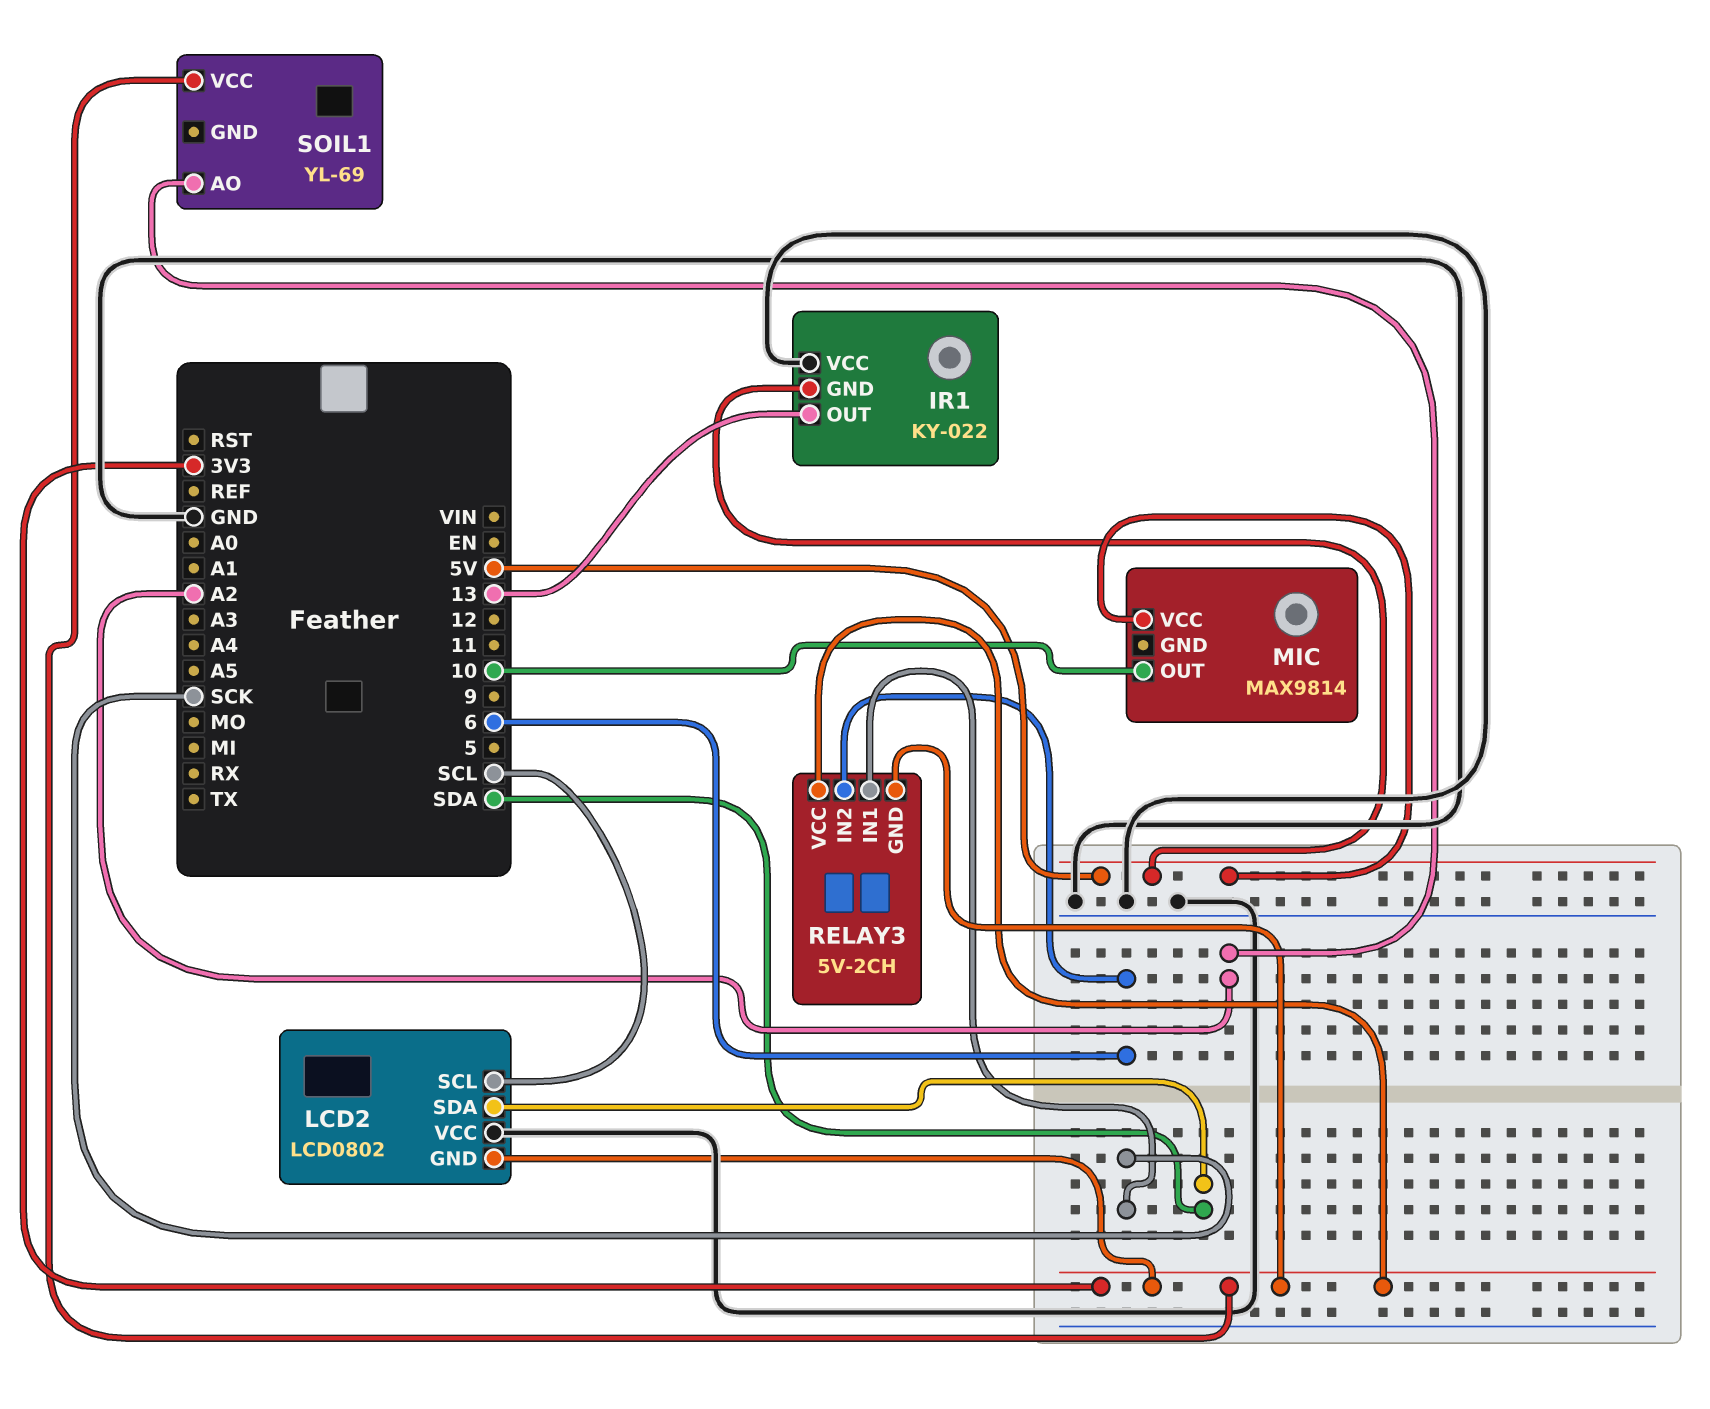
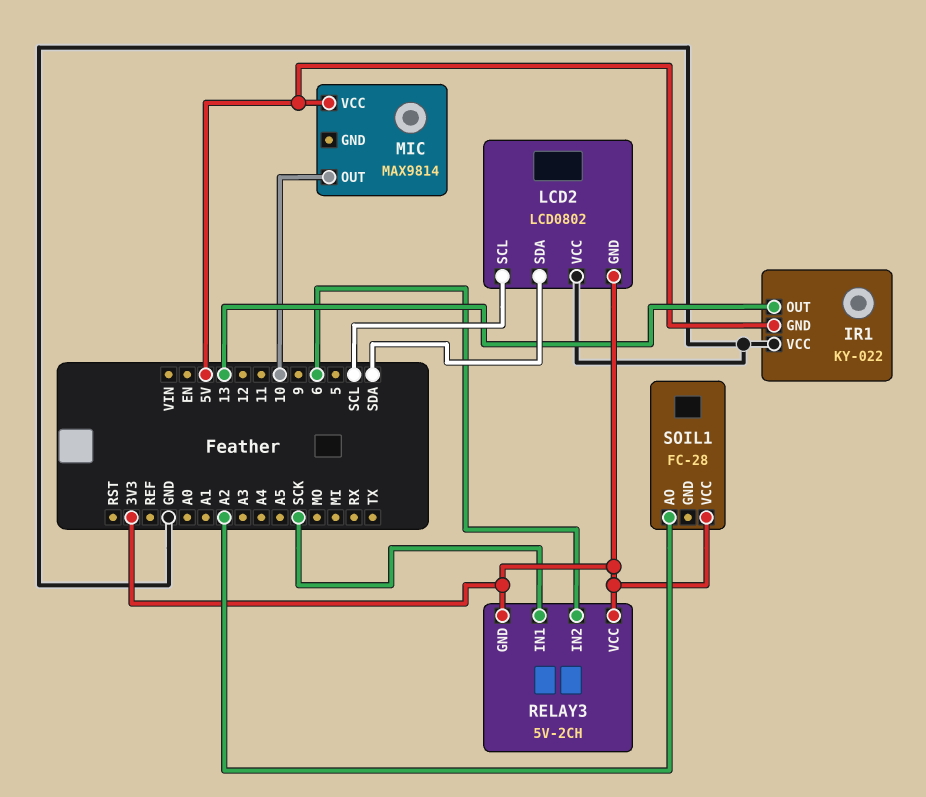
SOIL1: YL-69 -> FC-28

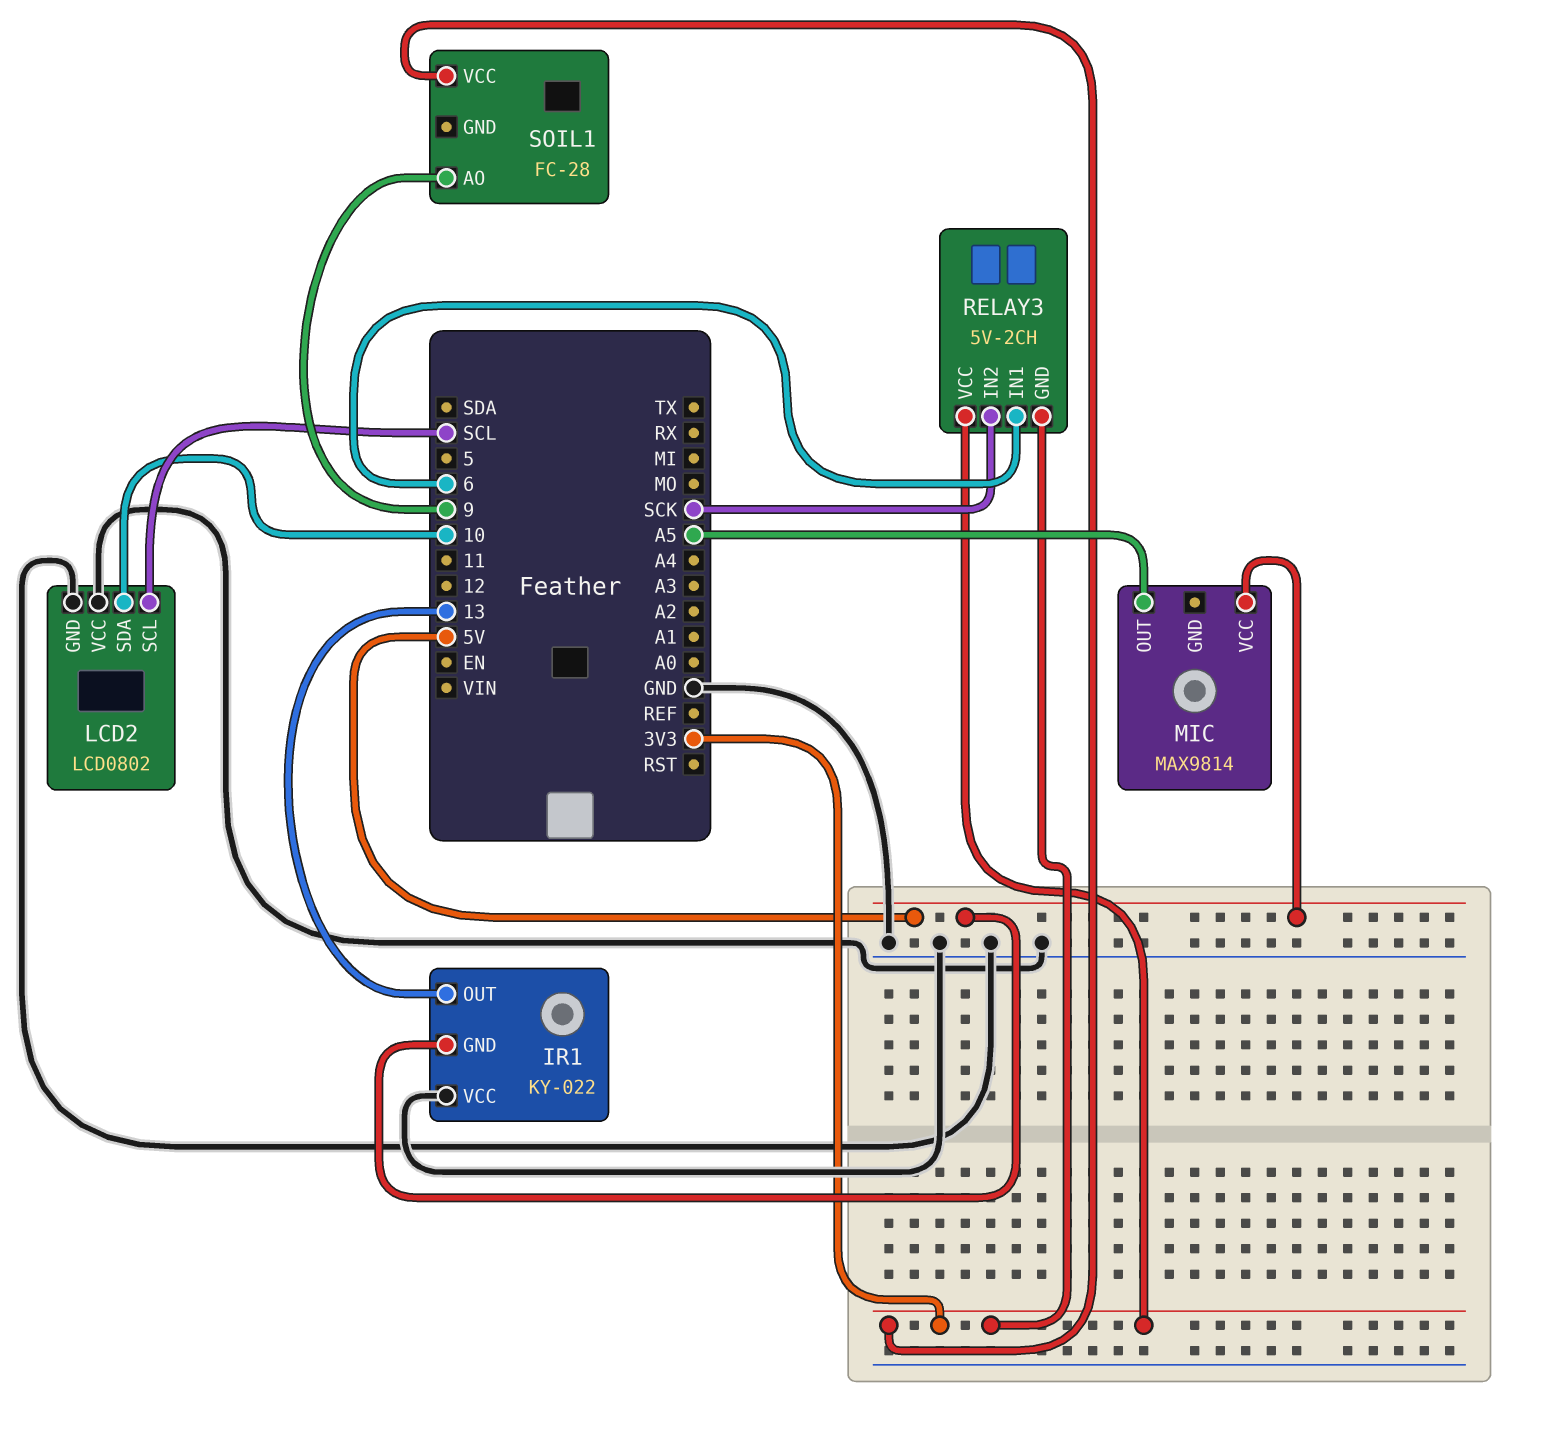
LCD2 pin GND: 3V3 -> GND
LCD2 pin SDA: SDA -> 10
MIC pin OUT: 10 -> A5
RELAY3 pin IN1: SCK -> 6
RELAY3 pin IN2: 6 -> SCK
SOIL1 pin AO: A2 -> 9

